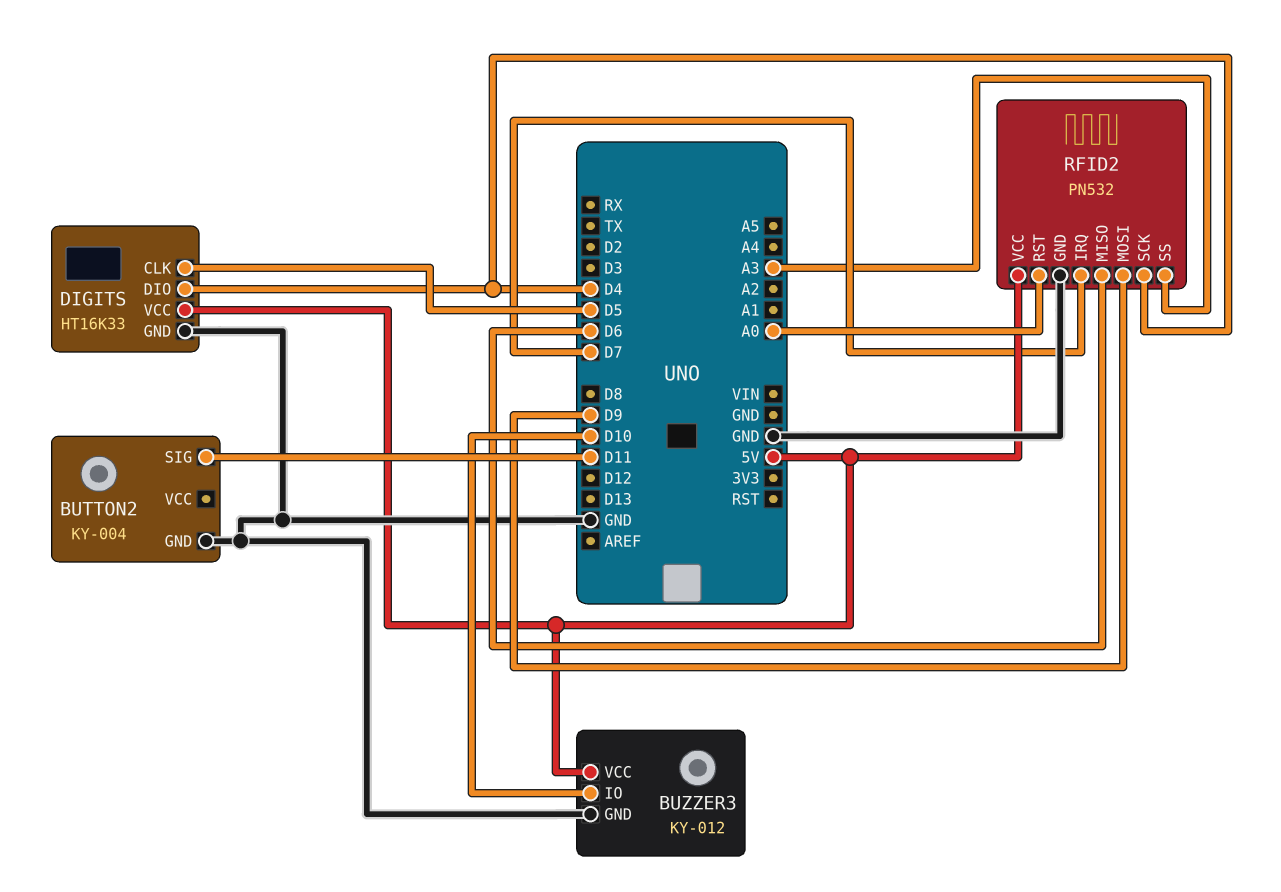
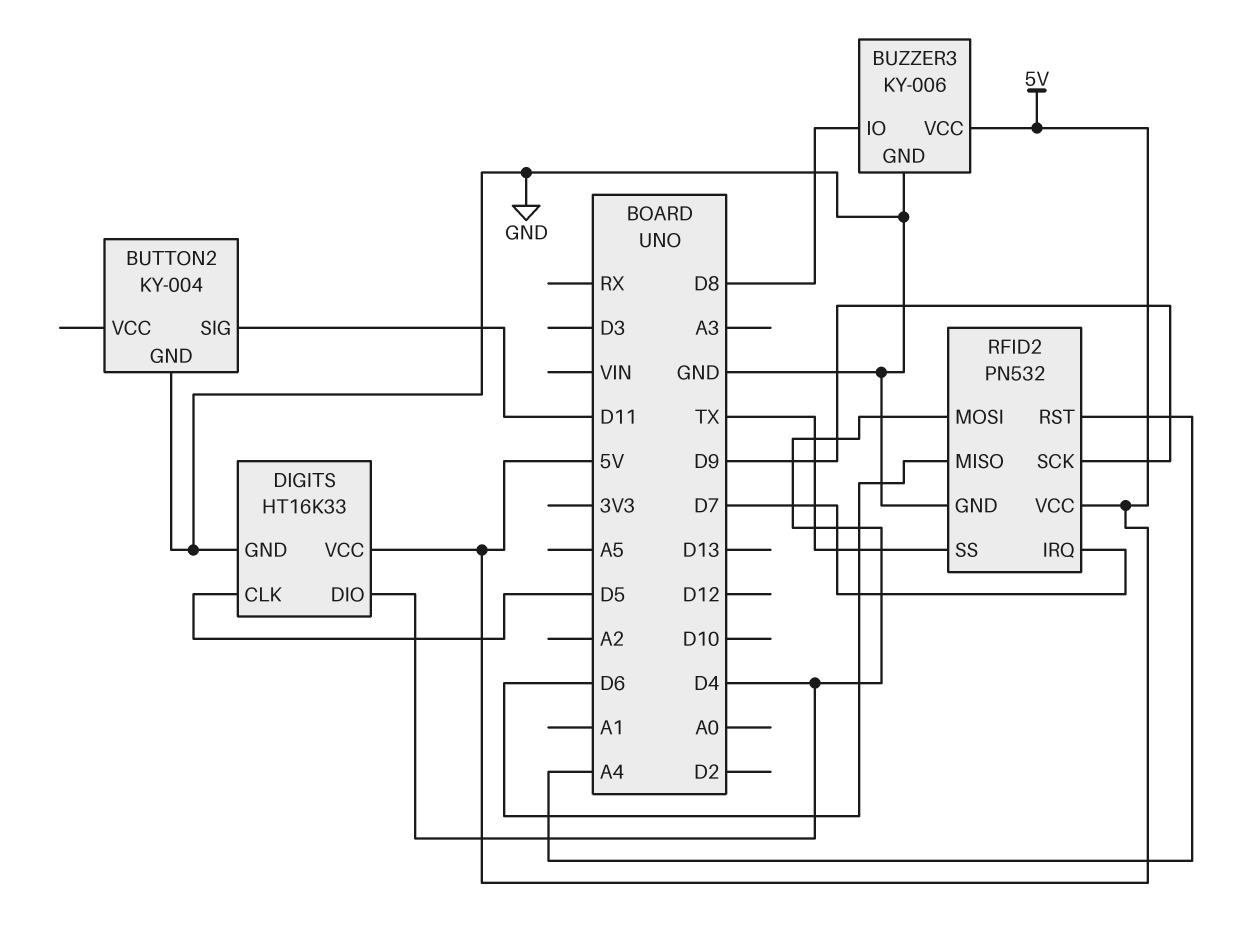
BUZZER3: KY-012 -> KY-006
BUZZER3 pin IO: D10 -> D8
RFID2 pin MOSI: D9 -> D4
RFID2 pin RST: A0 -> A4
RFID2 pin SCK: D4 -> D9
RFID2 pin SS: A3 -> TX

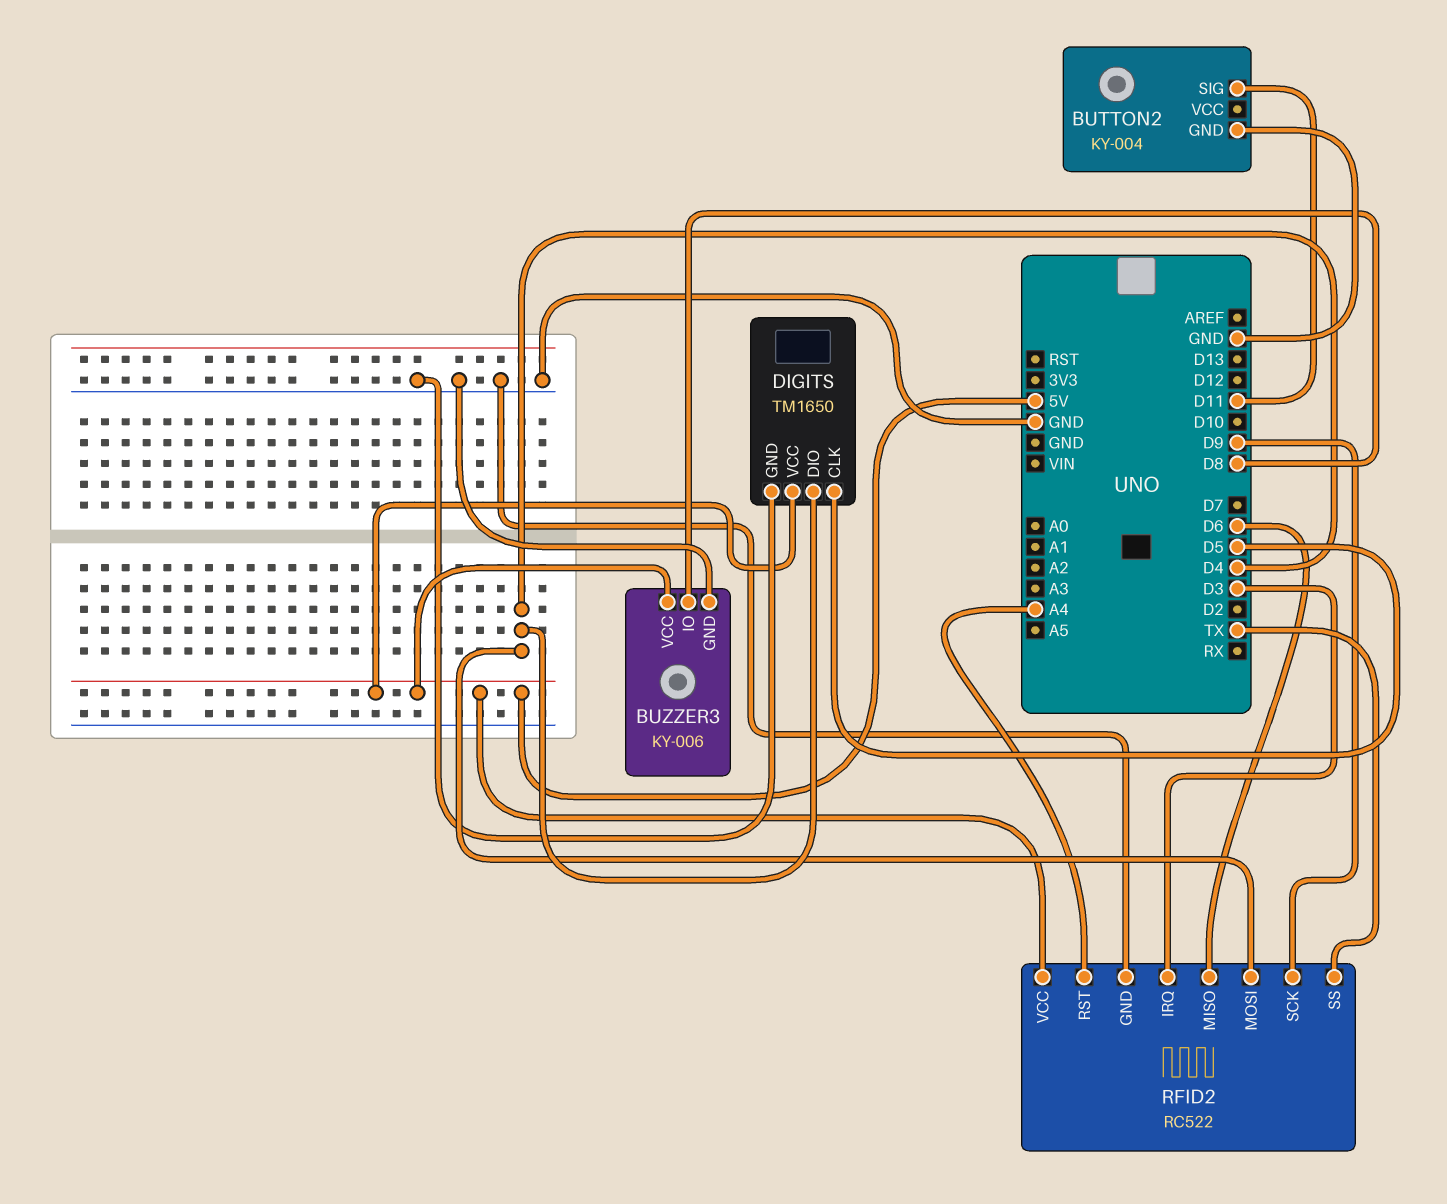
DIGITS: HT16K33 -> TM1650
RFID2: PN532 -> RC522
RFID2 pin IRQ: D7 -> D3

